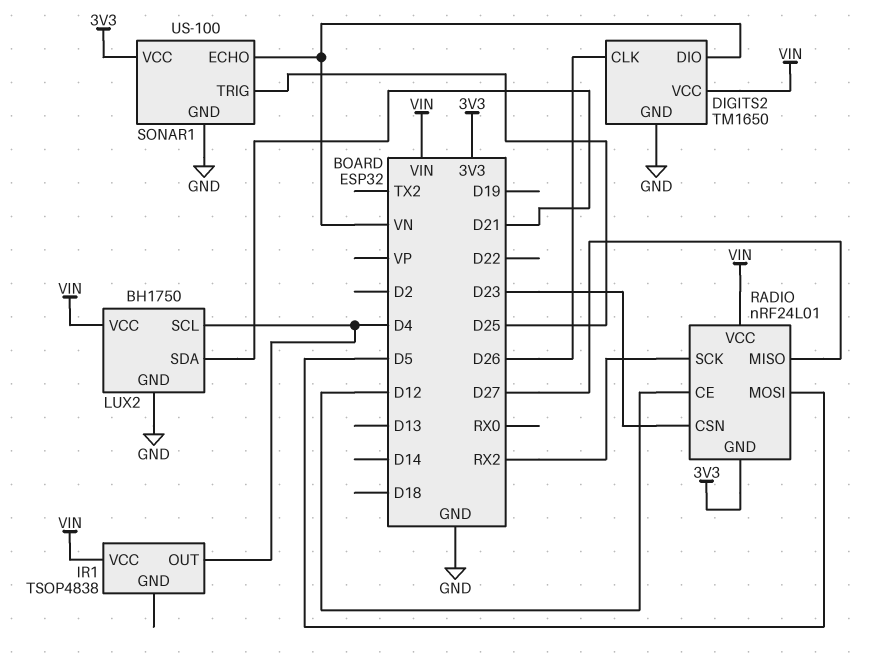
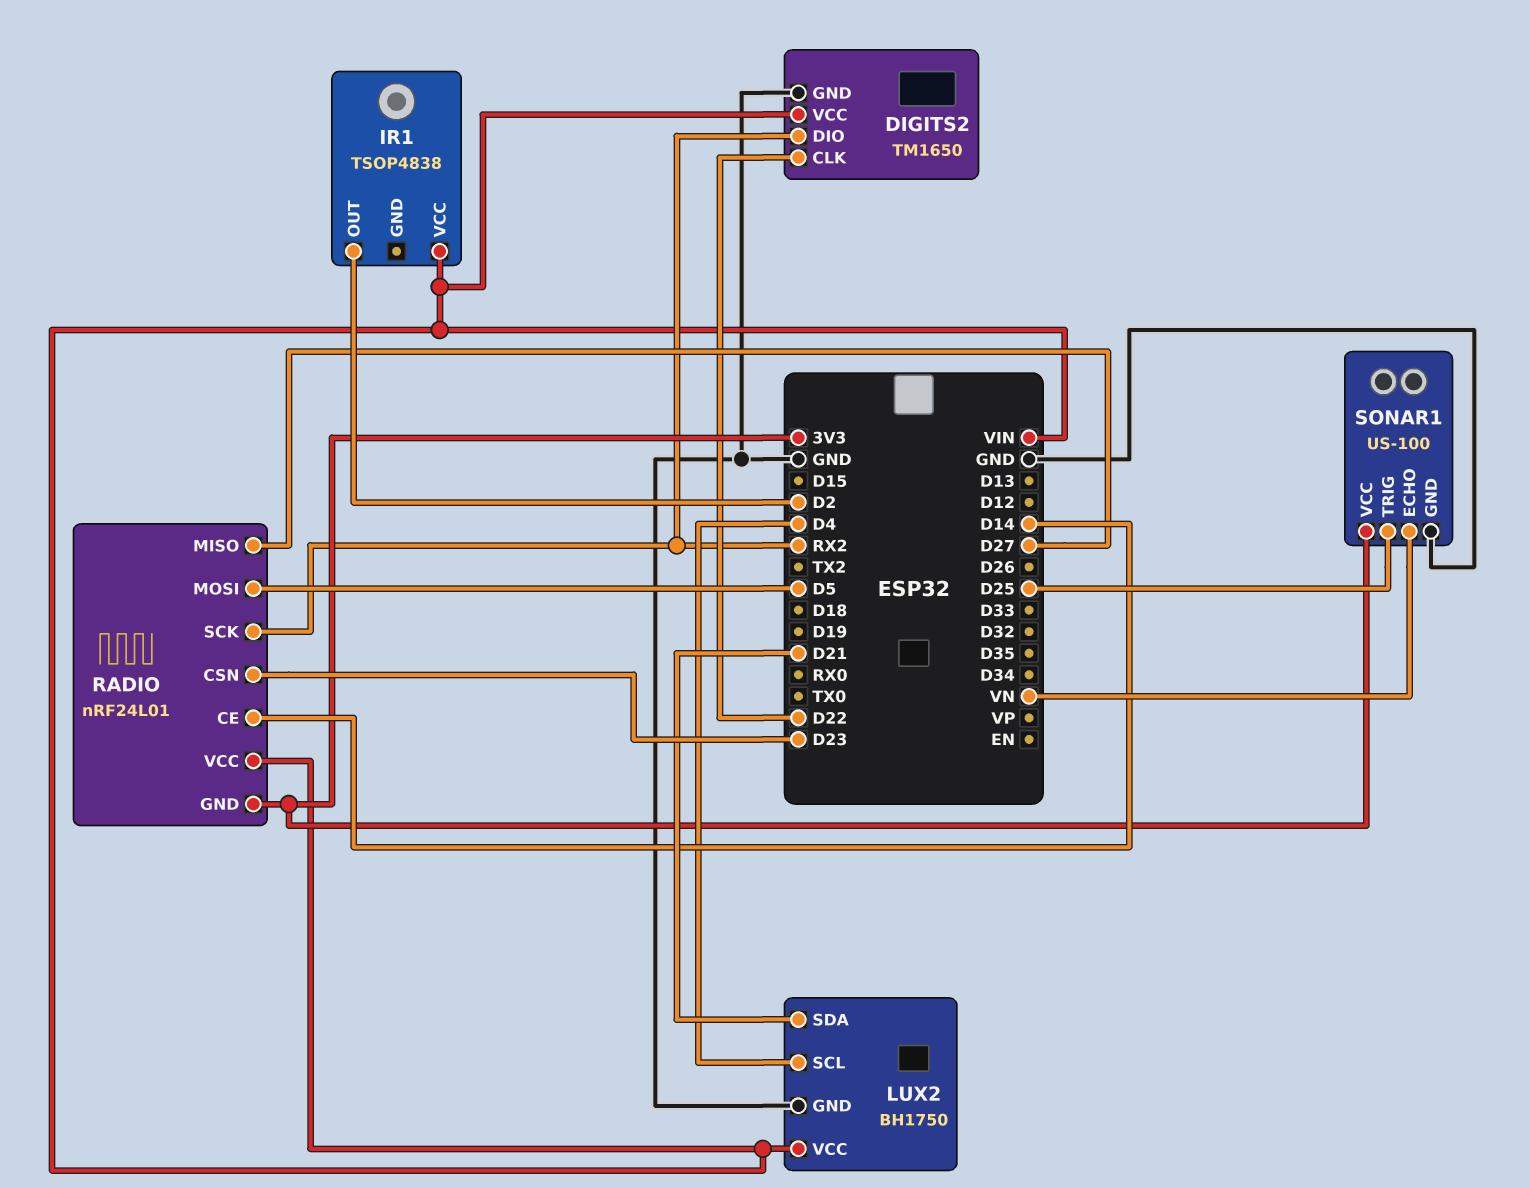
DIGITS2 pin CLK: D26 -> D22
DIGITS2 pin DIO: VN -> RX2
IR1 pin OUT: D4 -> D2
RADIO pin CE: D12 -> D14

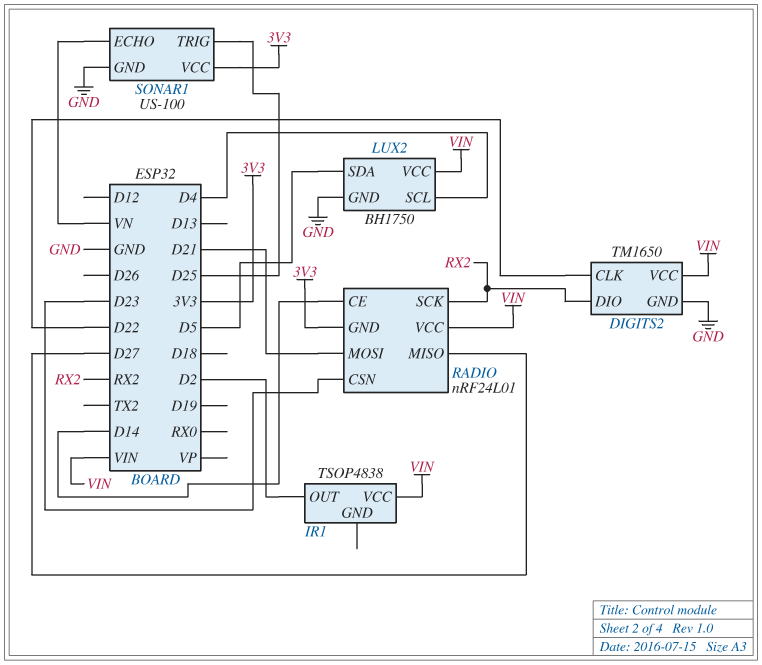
LUX2 pin SDA: D21 -> D5
RADIO pin MOSI: D5 -> D21

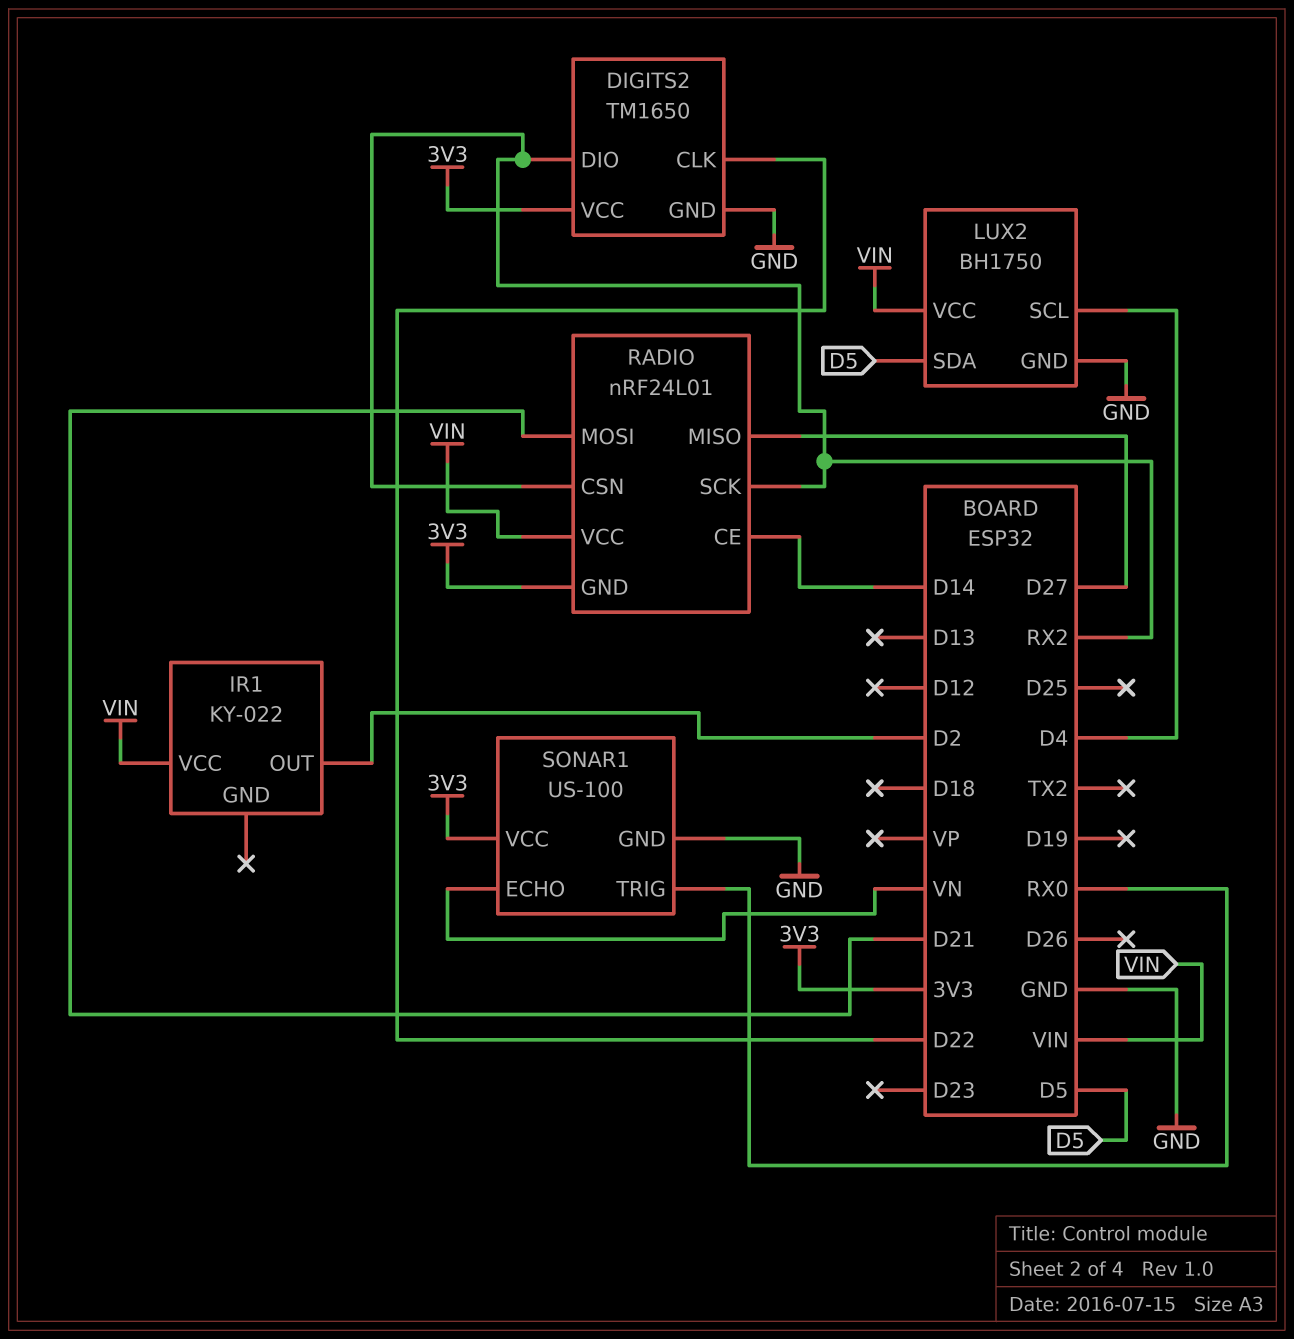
DIGITS2 pin VCC: VIN -> 3V3
IR1: TSOP4838 -> KY-022
RADIO pin CSN: D23 -> RX2
SONAR1 pin TRIG: D25 -> RX0

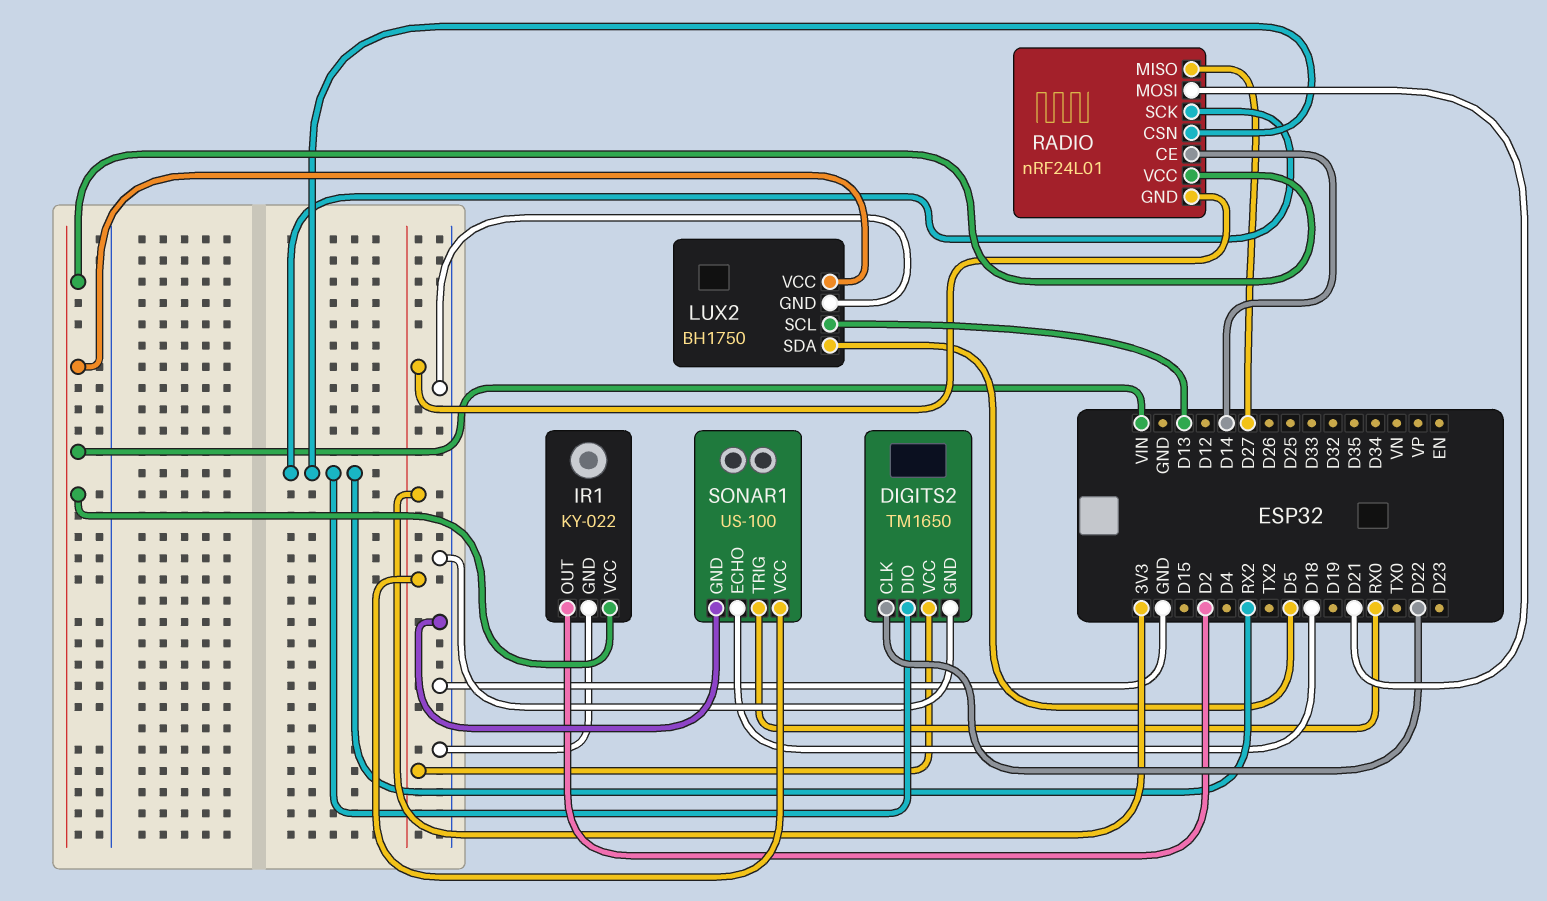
IR1 pin GND: none -> GND
LUX2 pin SCL: D4 -> D13
SONAR1 pin ECHO: VN -> D18

